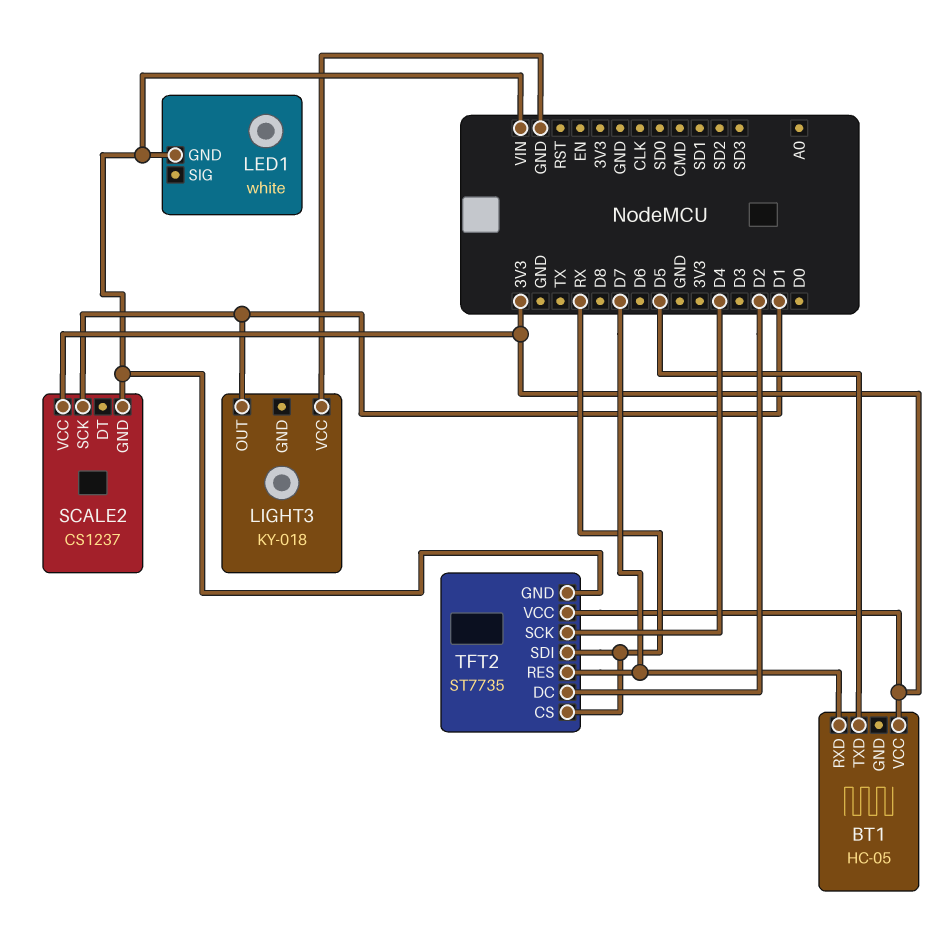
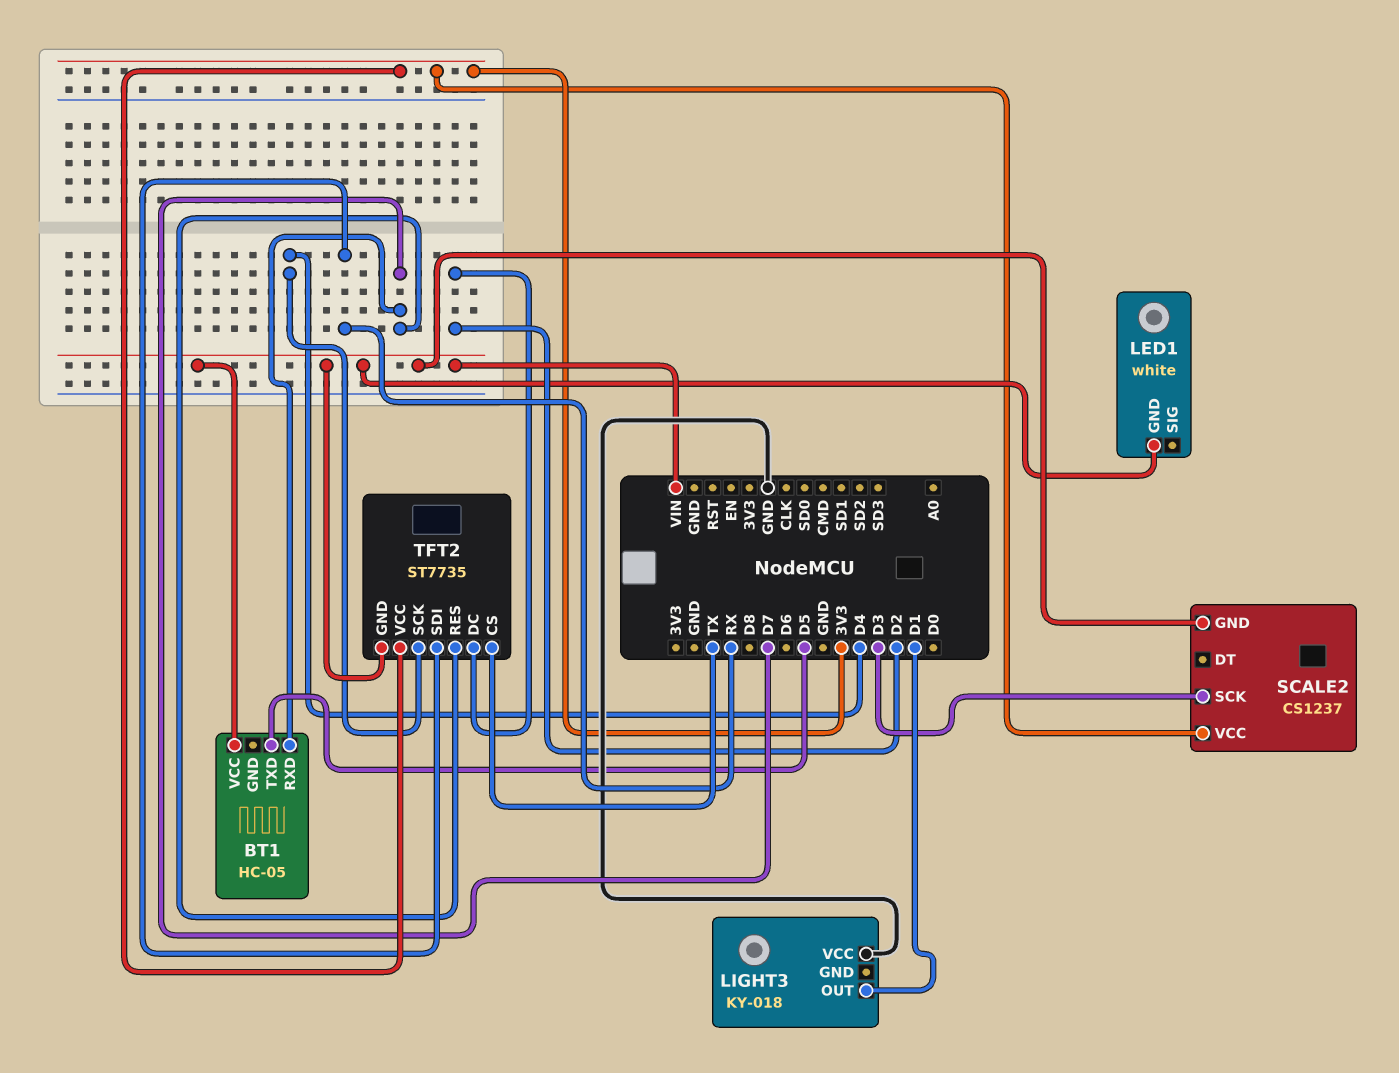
BT1 pin VCC: 3V3 -> VIN
SCALE2 pin SCK: D1 -> D3
TFT2 pin CS: RX -> TX

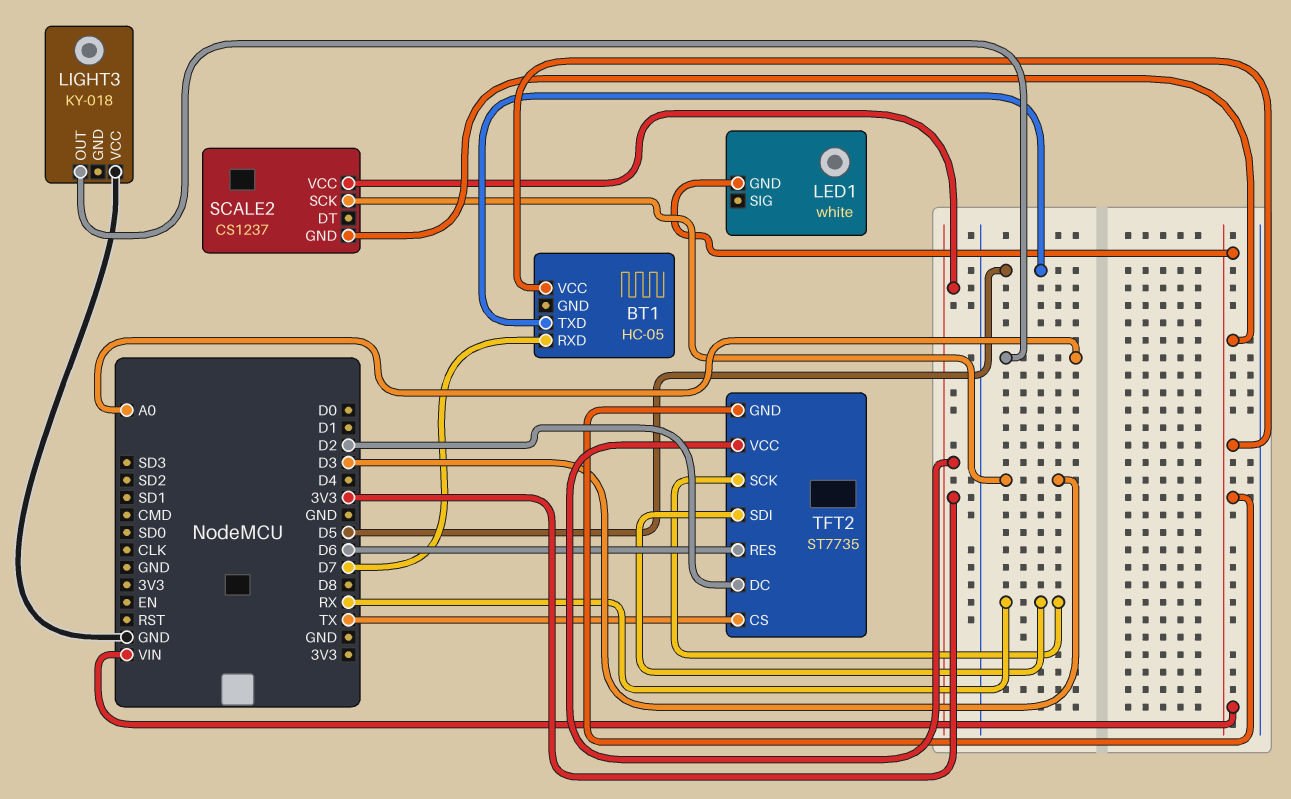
LIGHT3 pin OUT: D1 -> A0
TFT2 pin RES: D7 -> D6
TFT2 pin SCK: D4 -> RX

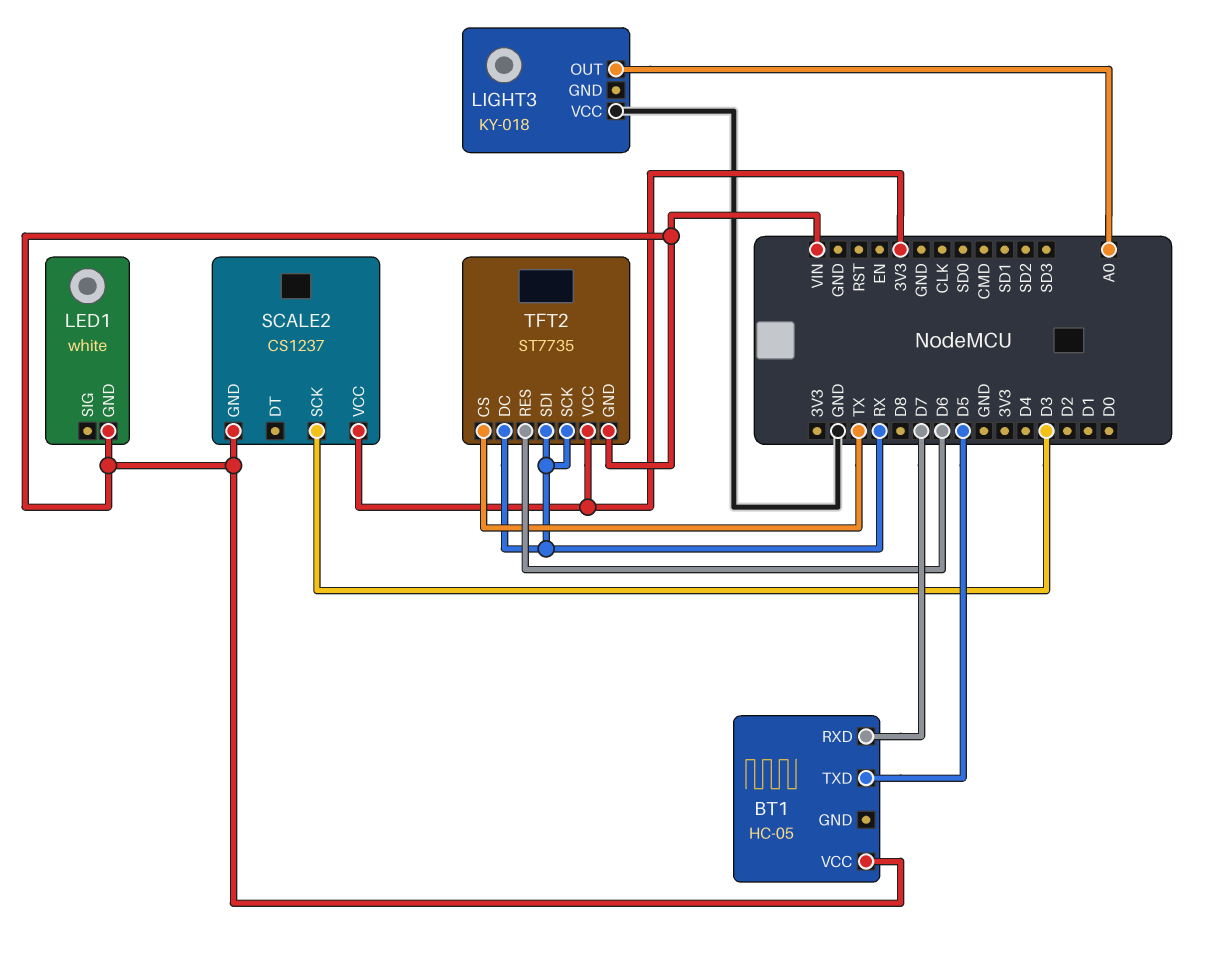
TFT2 pin DC: D2 -> RX

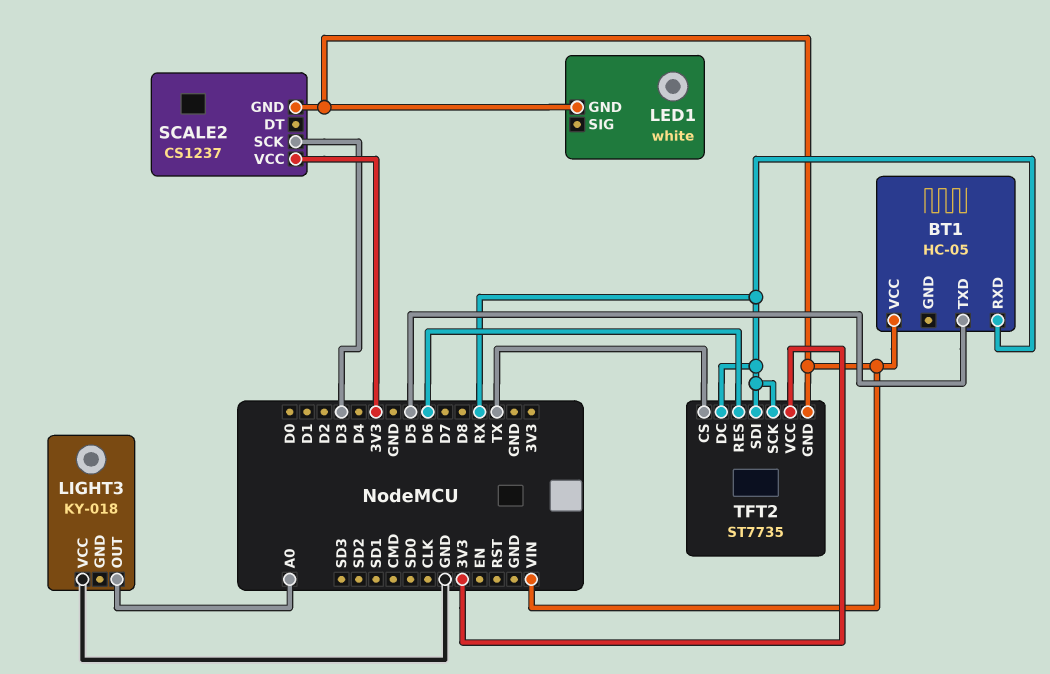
BT1 pin RXD: D7 -> RX

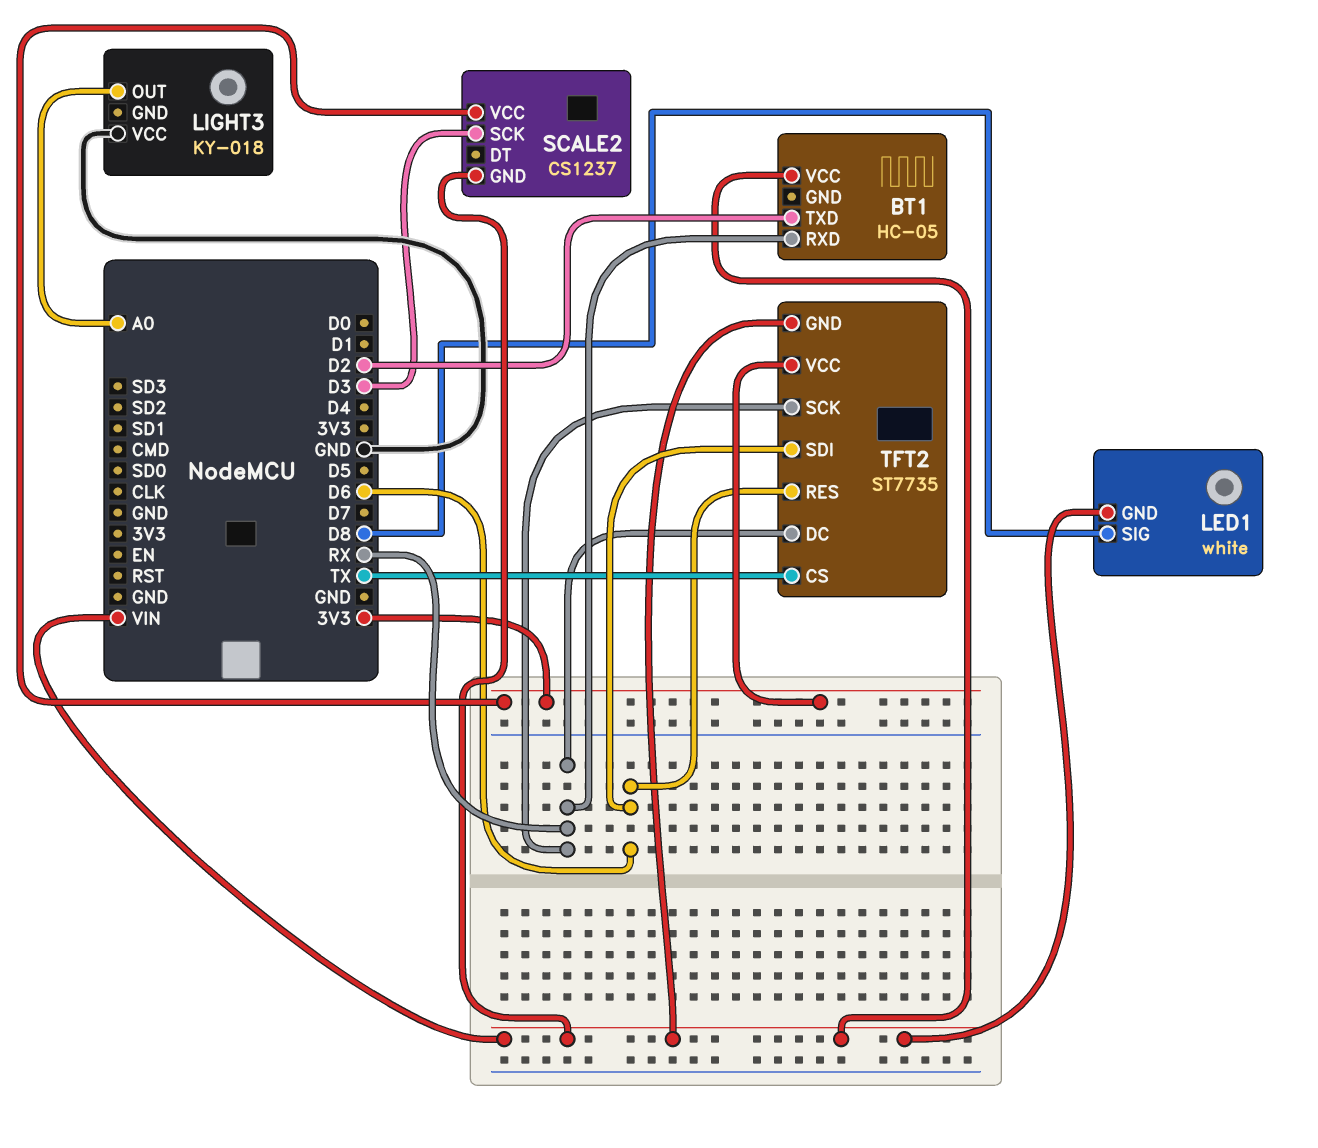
BT1 pin TXD: D5 -> D2
LED1 pin SIG: none -> D8
TFT2 pin SDI: RX -> D6

